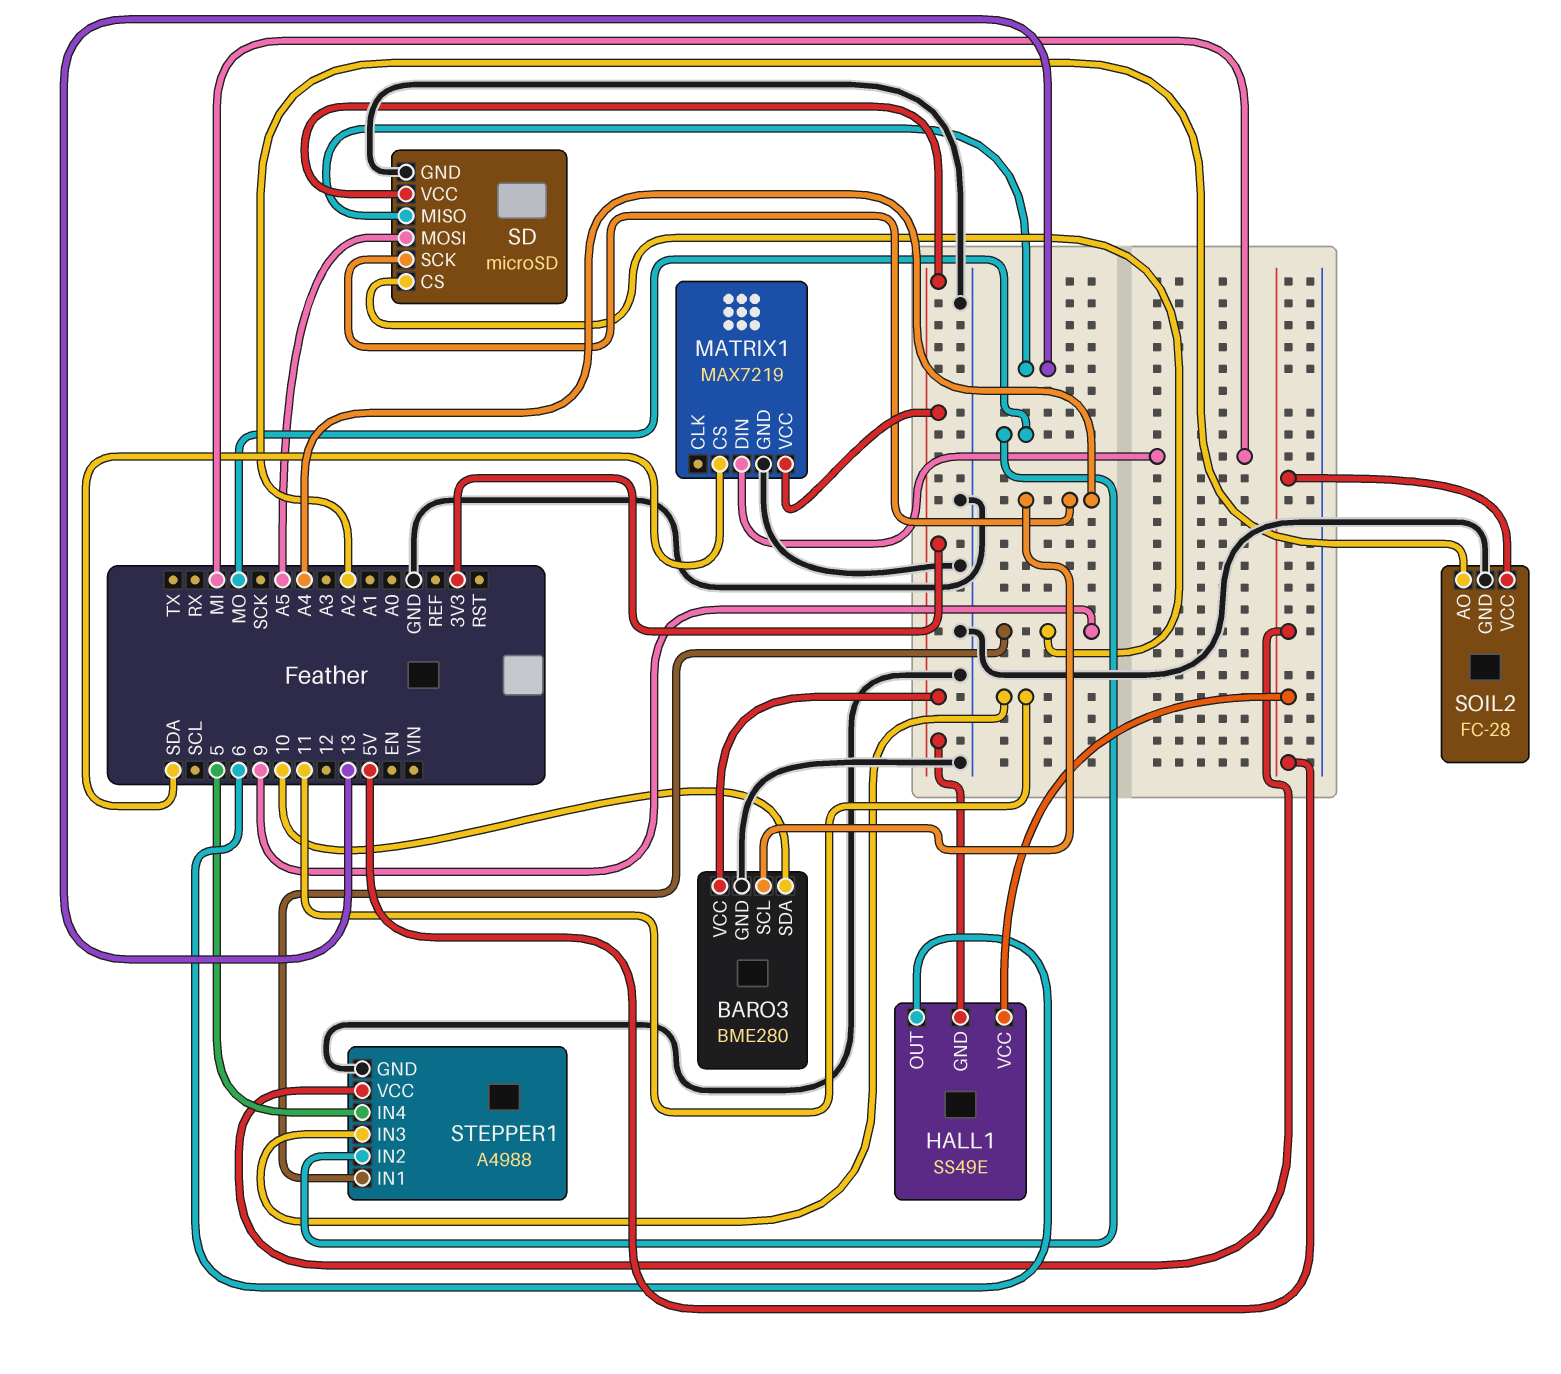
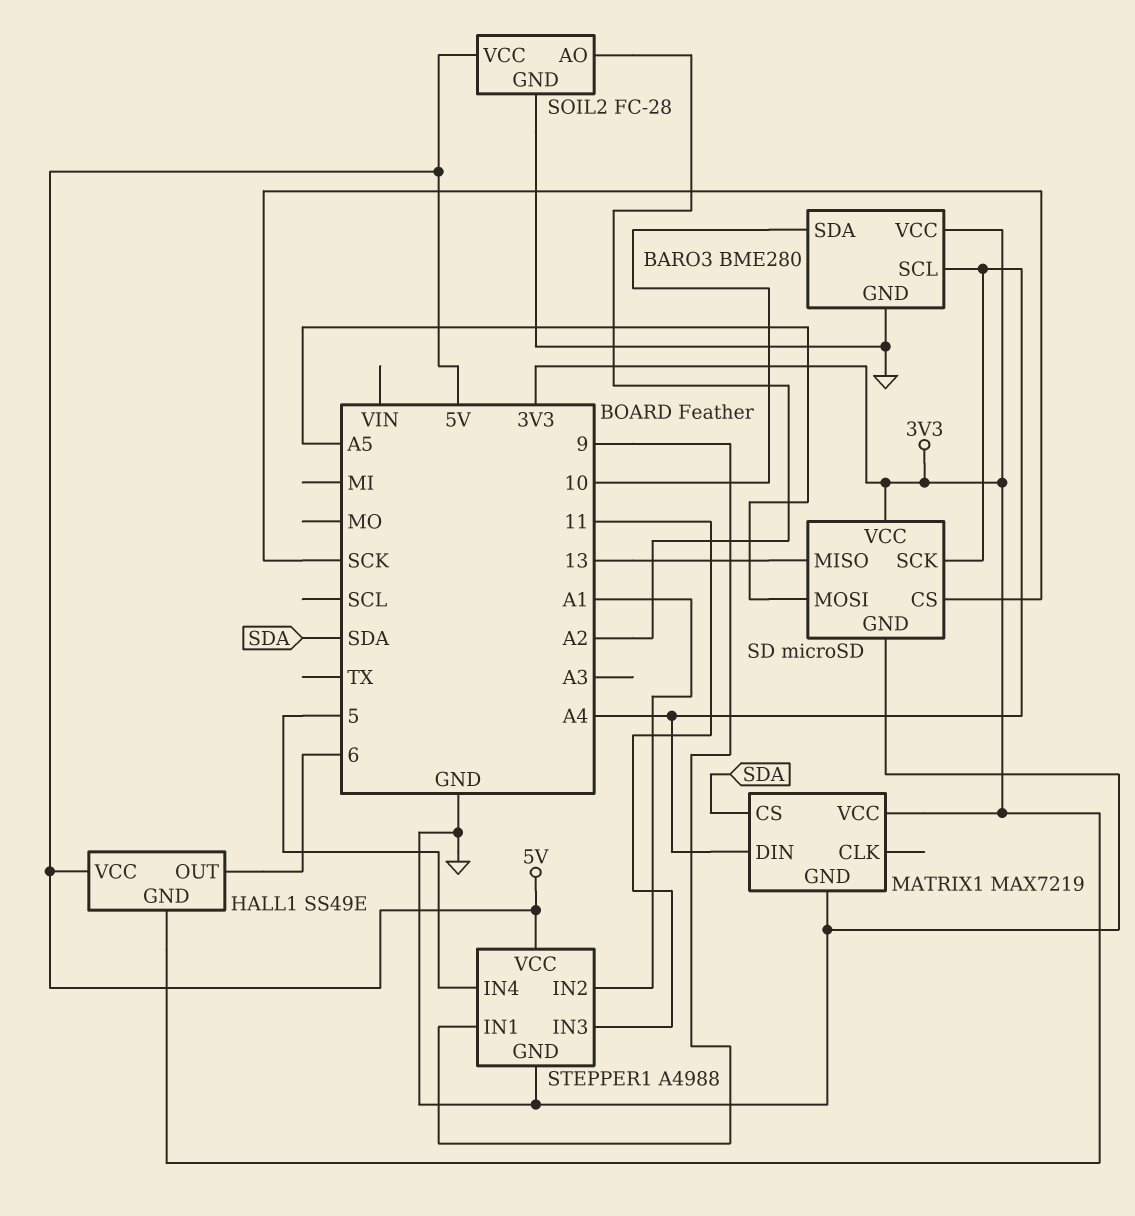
MATRIX1 pin DIN: MI -> A4
SD pin CS: 9 -> SCK
STEPPER1 pin IN2: MO -> A1

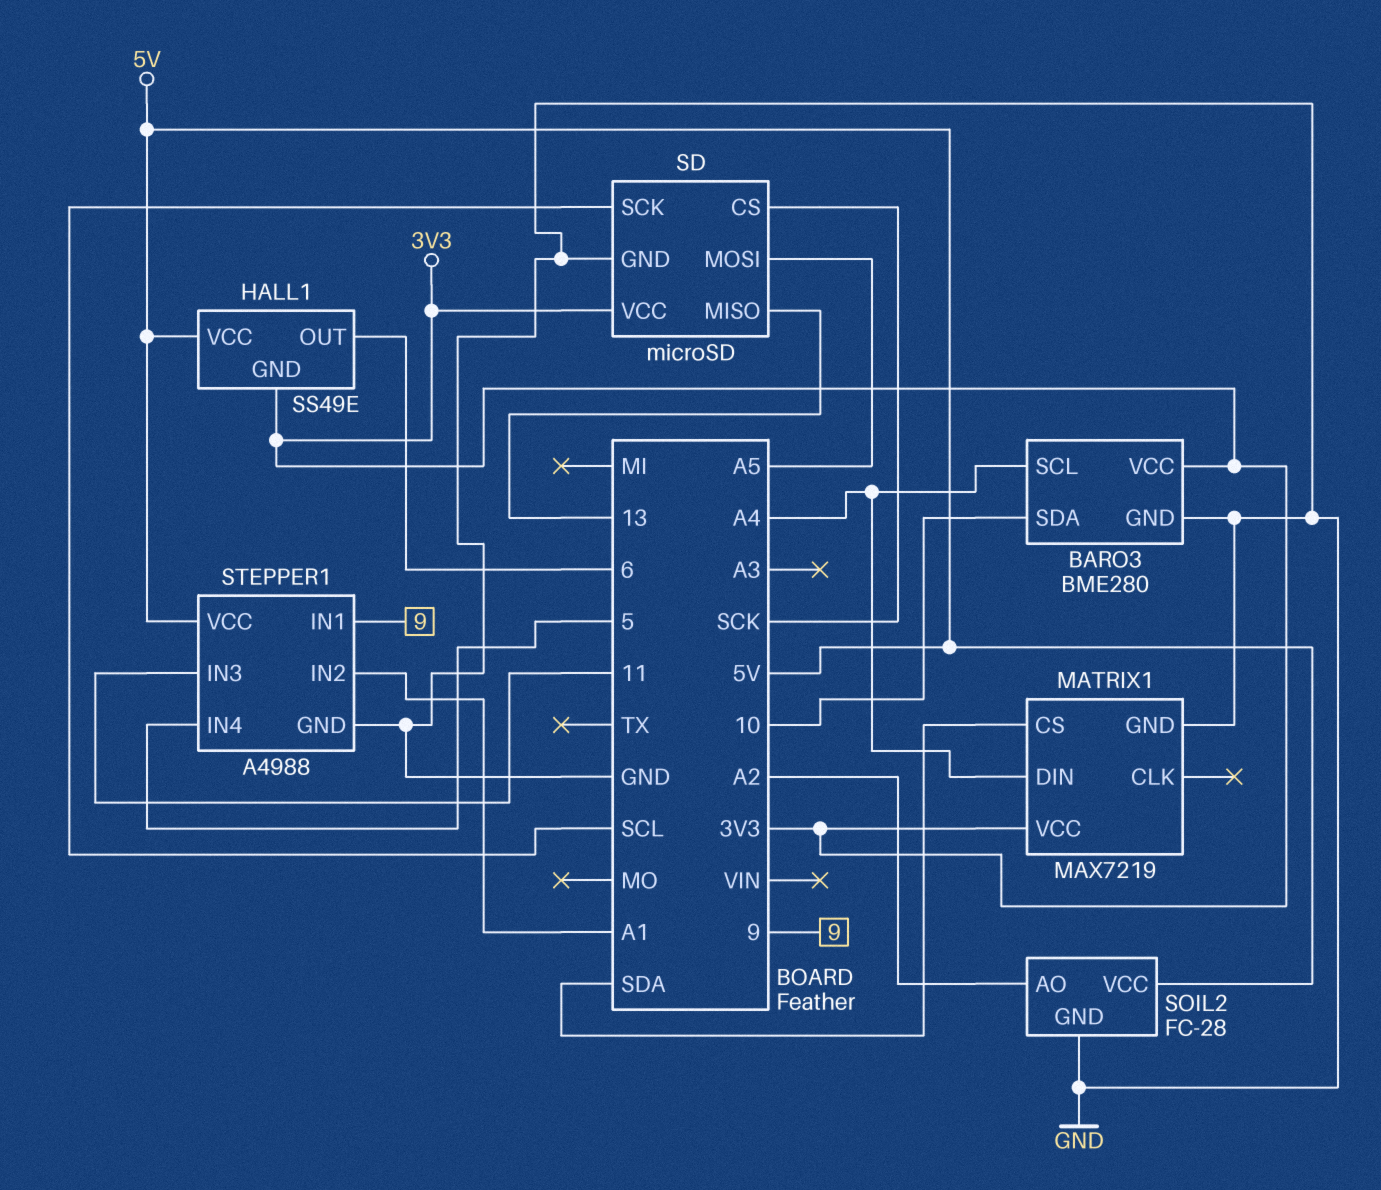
SD pin SCK: A4 -> SCL

